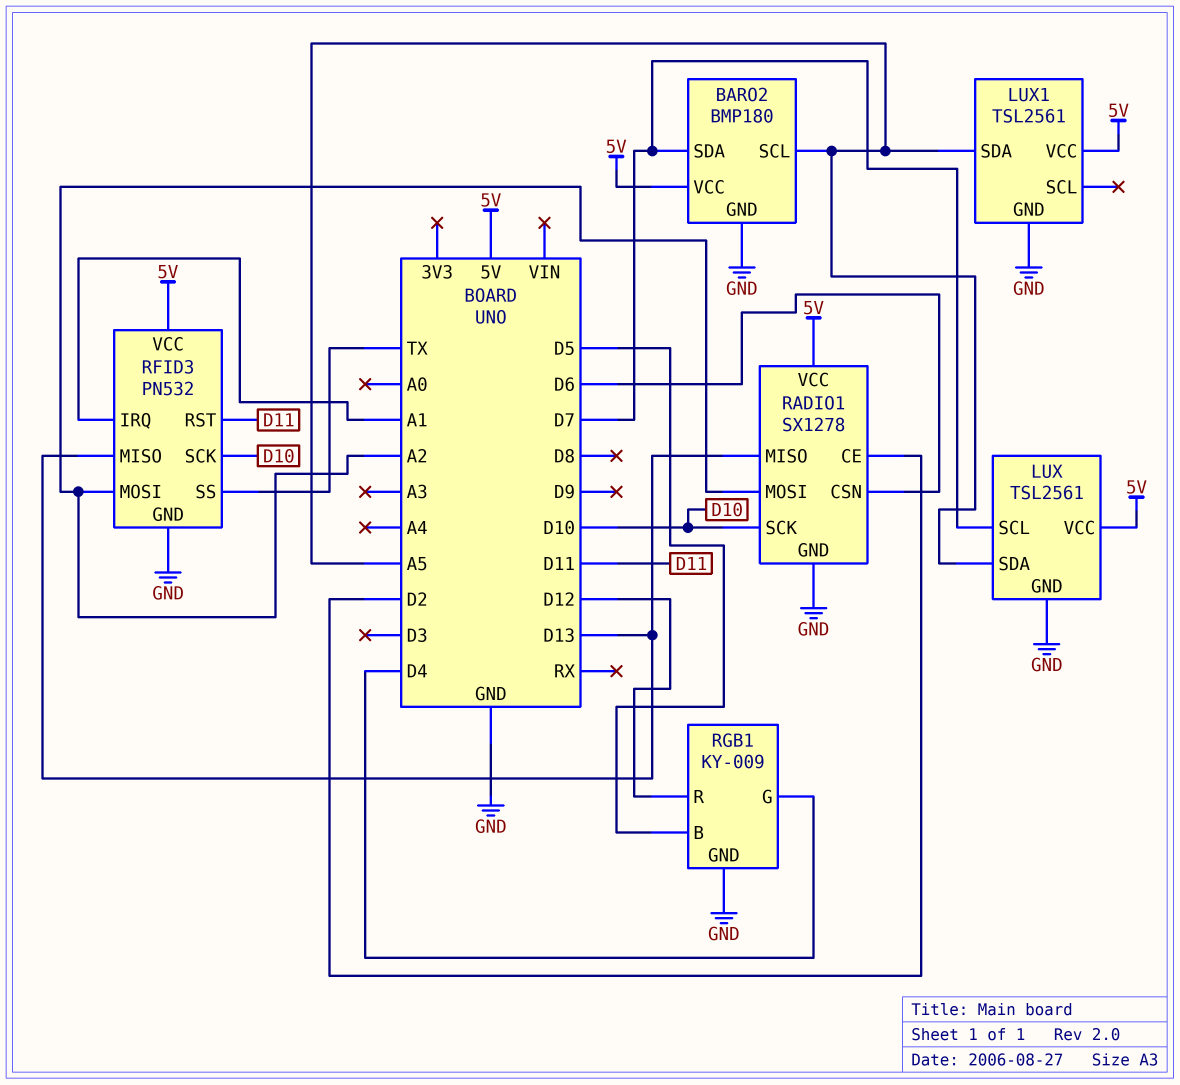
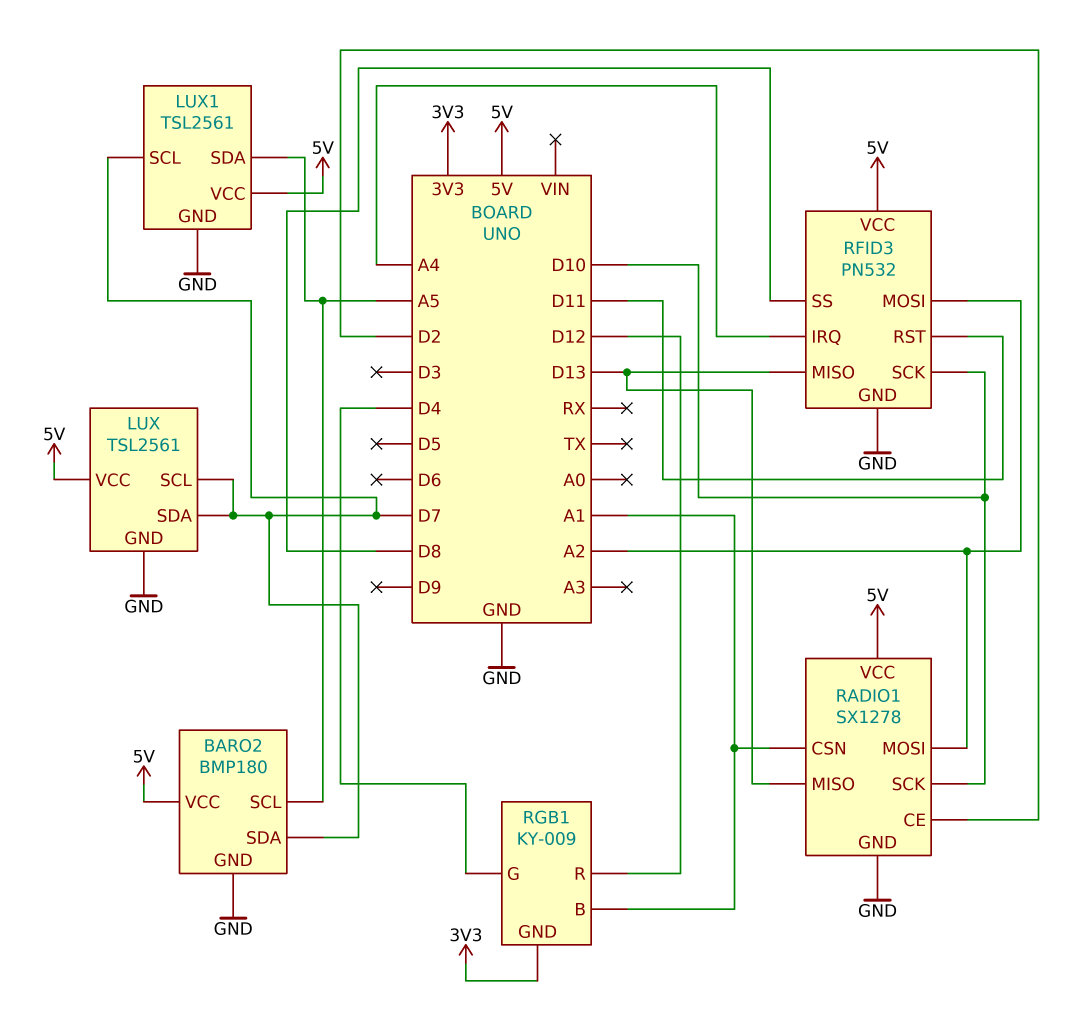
LUX pin SDA: A5 -> D7
LUX1 pin SCL: none -> D7
RADIO1 pin CSN: D6 -> A1
RFID3 pin IRQ: A1 -> A4
RFID3 pin SS: TX -> D8
RGB1 pin B: D5 -> A1
RGB1 pin GND: GND -> 3V3

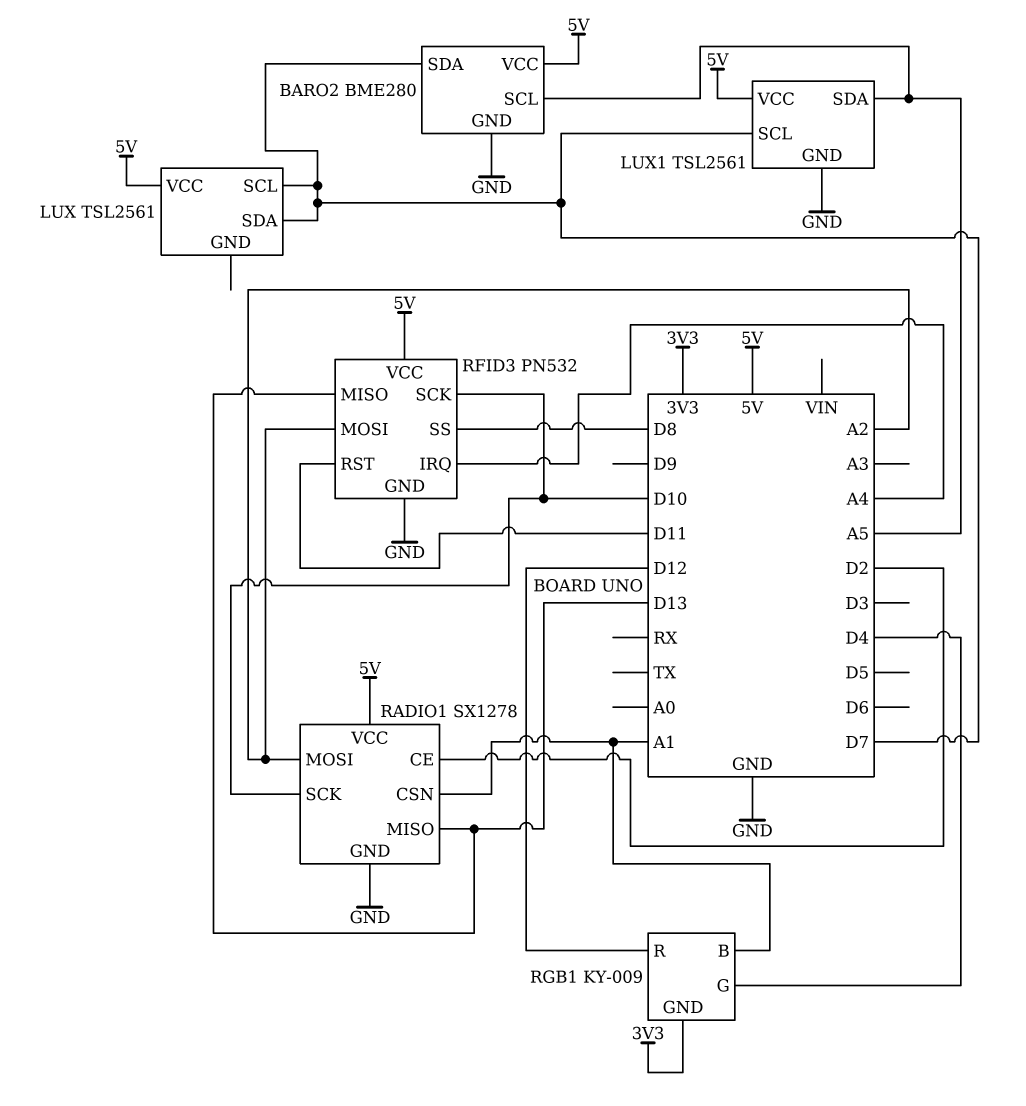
BARO2: BMP180 -> BME280
LUX pin GND: GND -> none

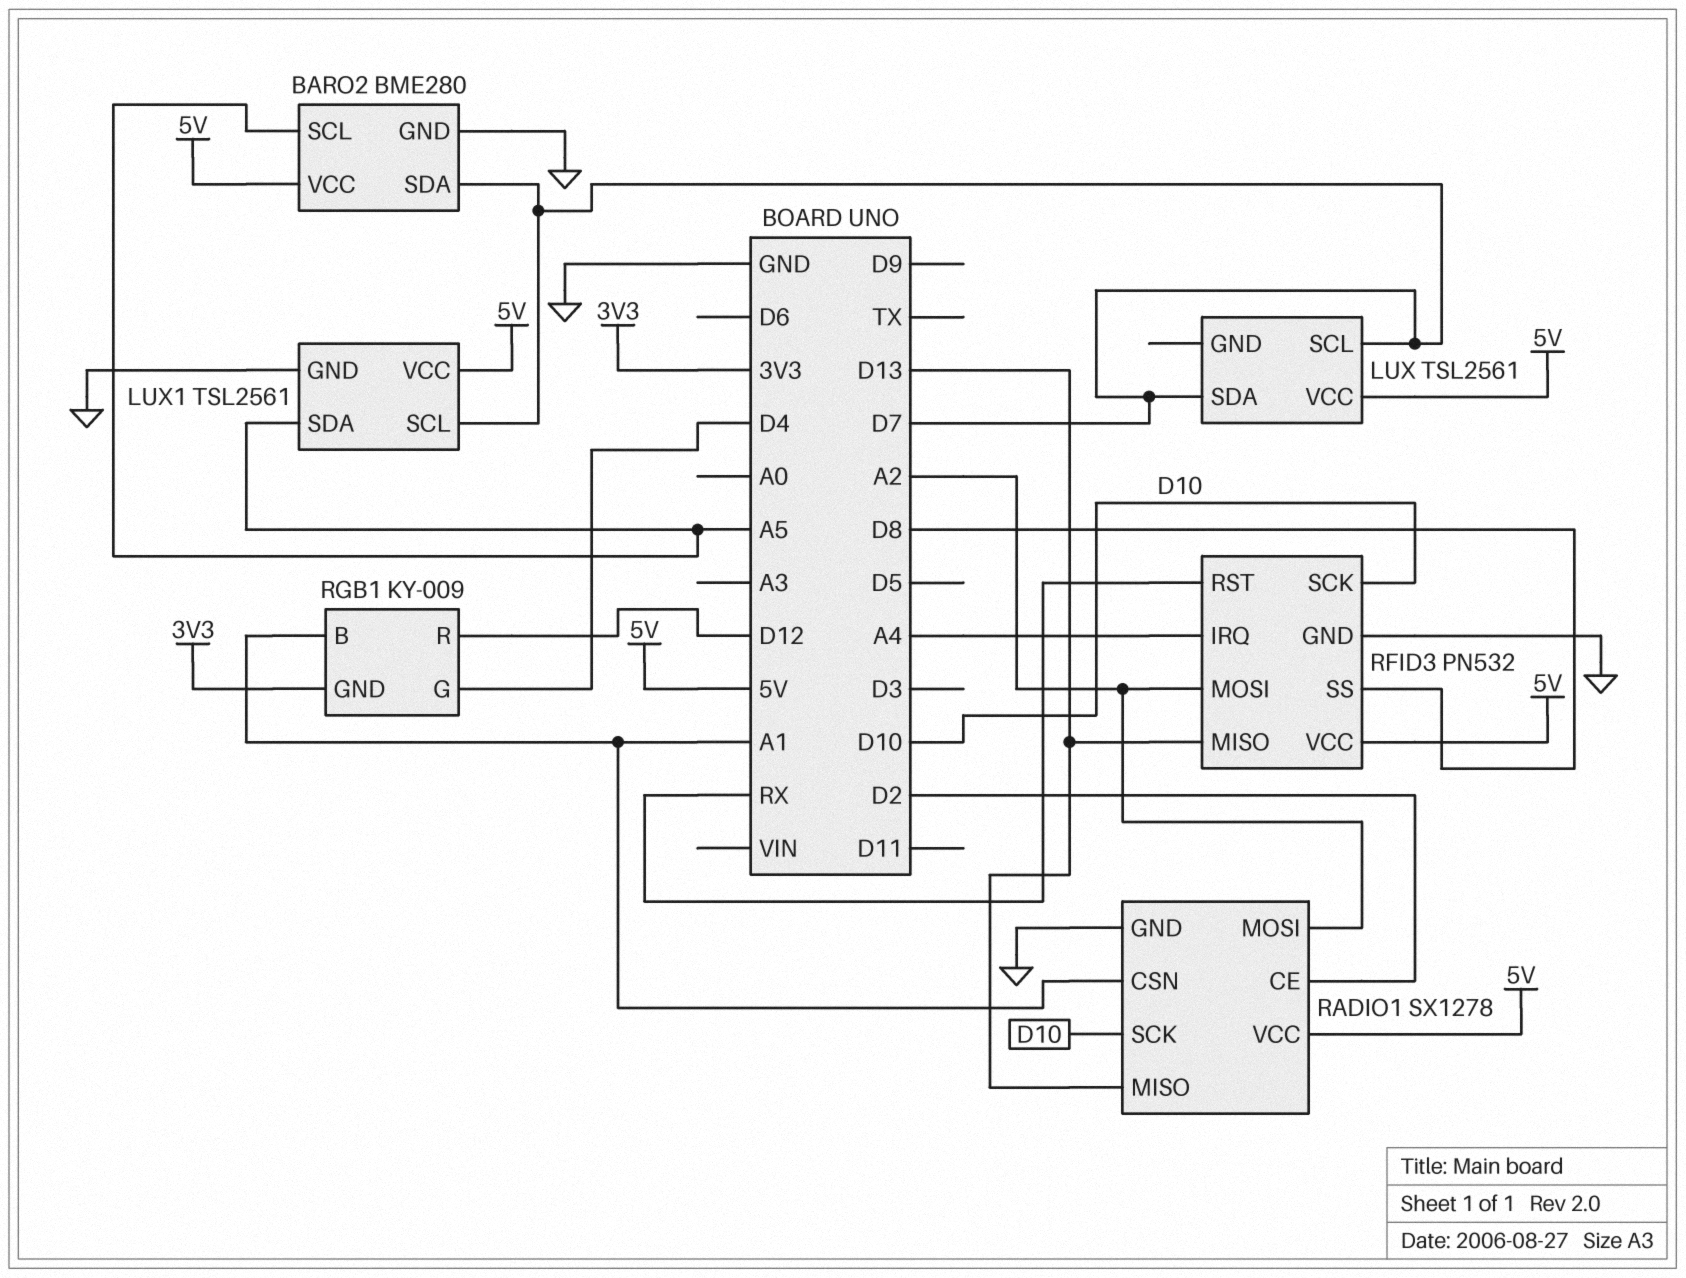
RFID3 pin RST: D11 -> RX

